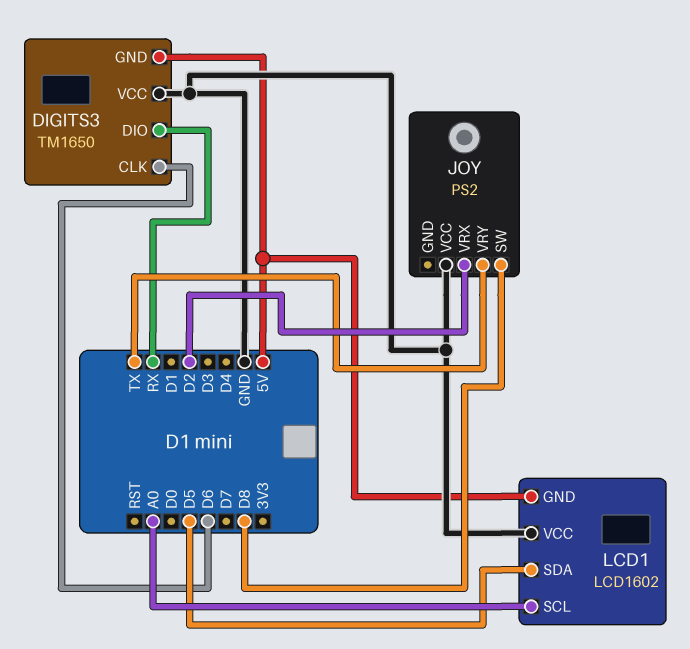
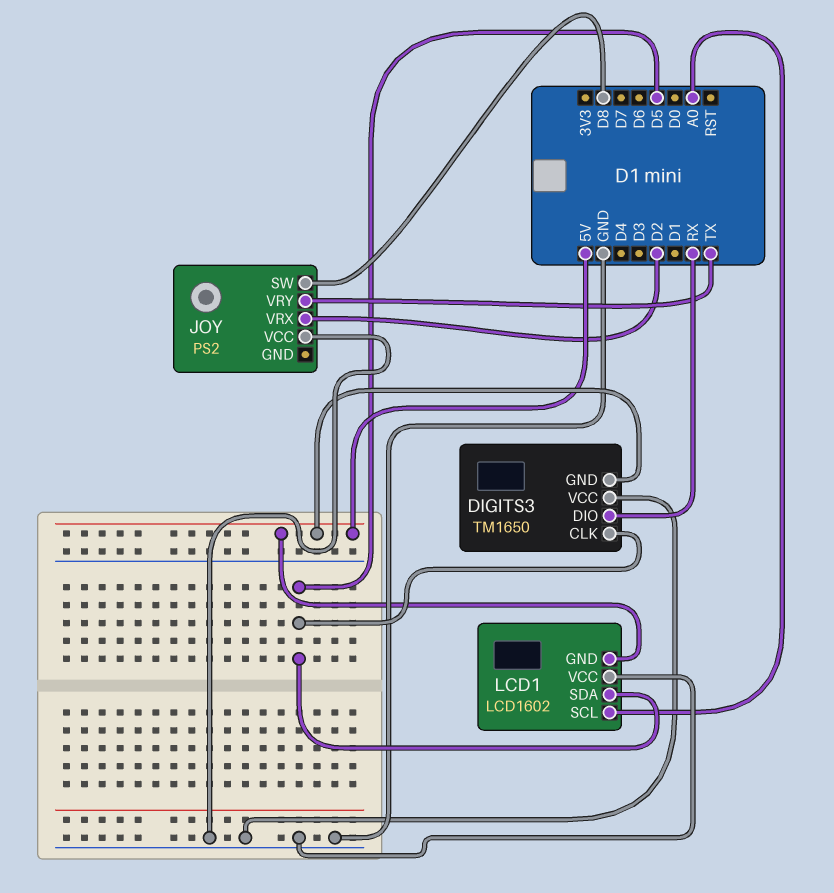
DIGITS3 pin CLK: D6 -> D5

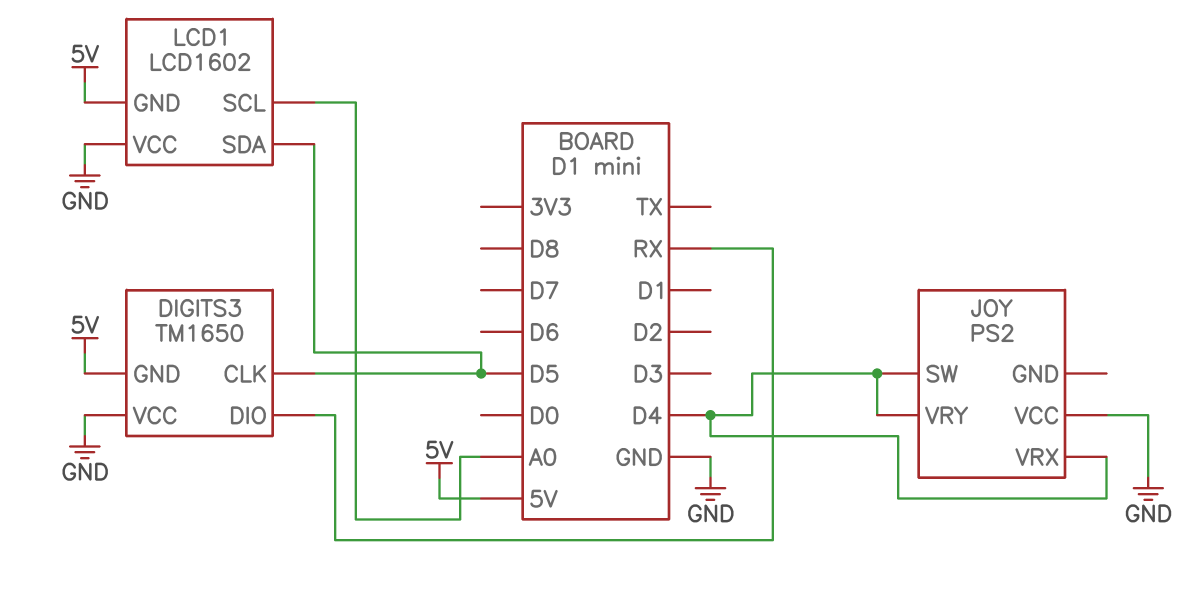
JOY pin SW: D8 -> D4
JOY pin VRX: D2 -> D4
JOY pin VRY: TX -> D4

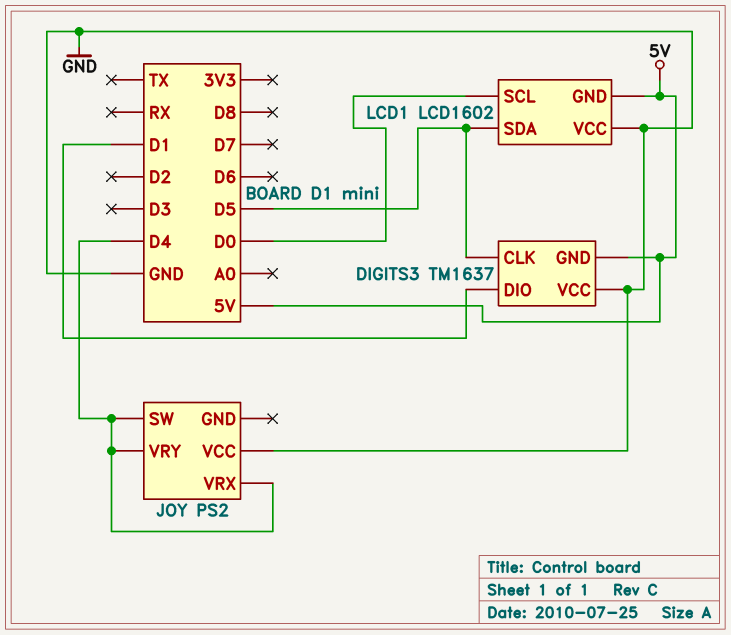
DIGITS3: TM1650 -> TM1637
DIGITS3 pin DIO: RX -> D1
LCD1 pin SCL: A0 -> D0

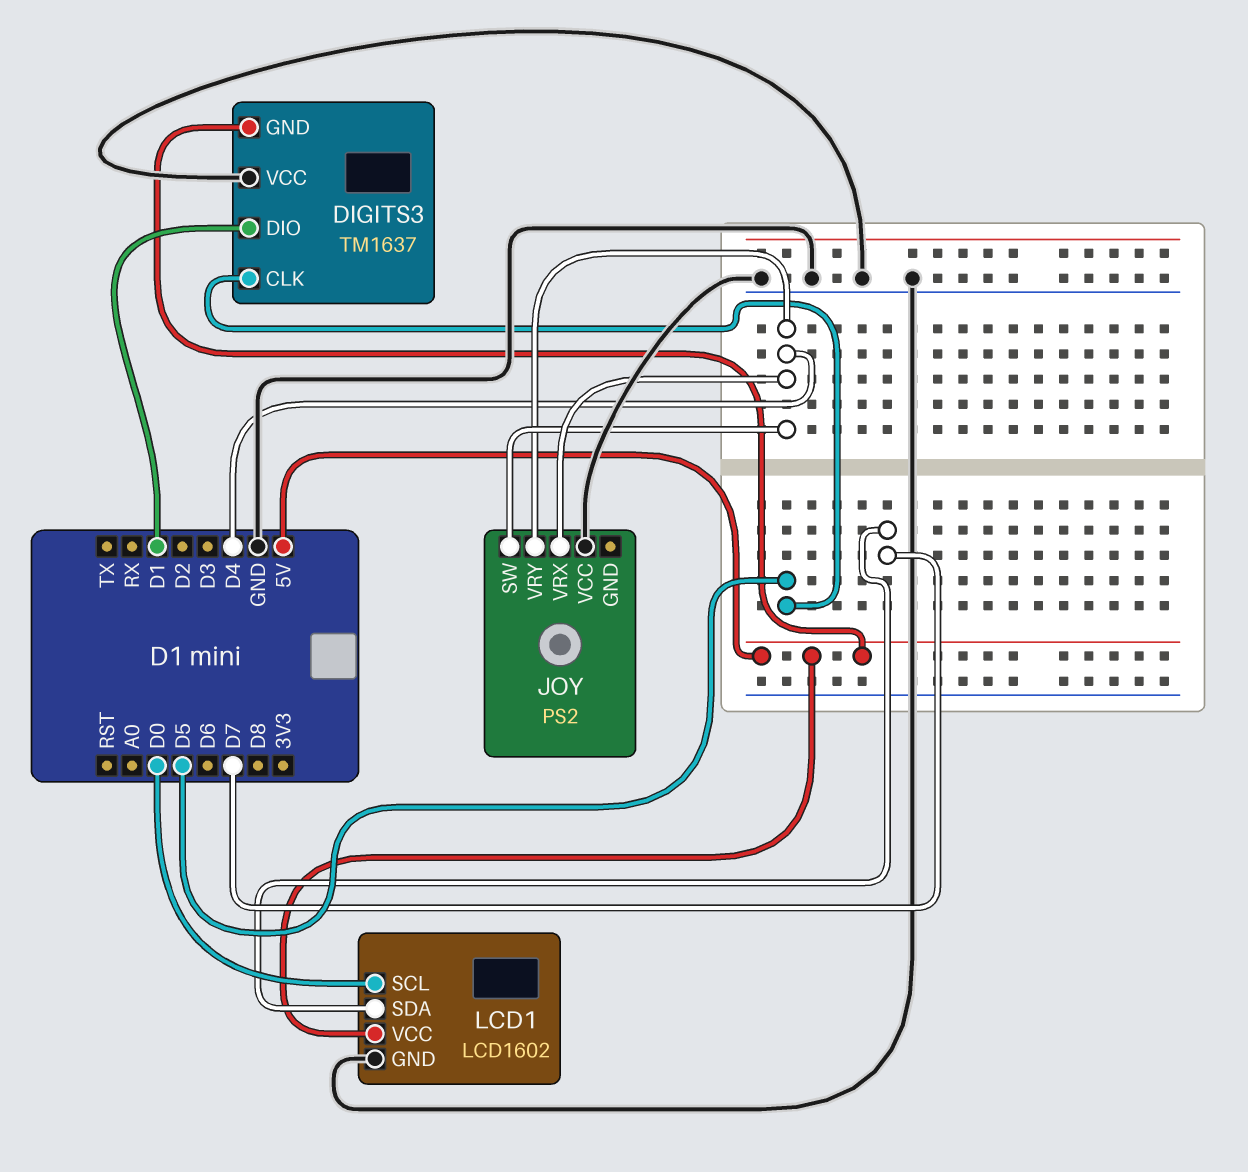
LCD1 pin GND: 5V -> GND
LCD1 pin SDA: D5 -> D7
LCD1 pin VCC: GND -> 5V

